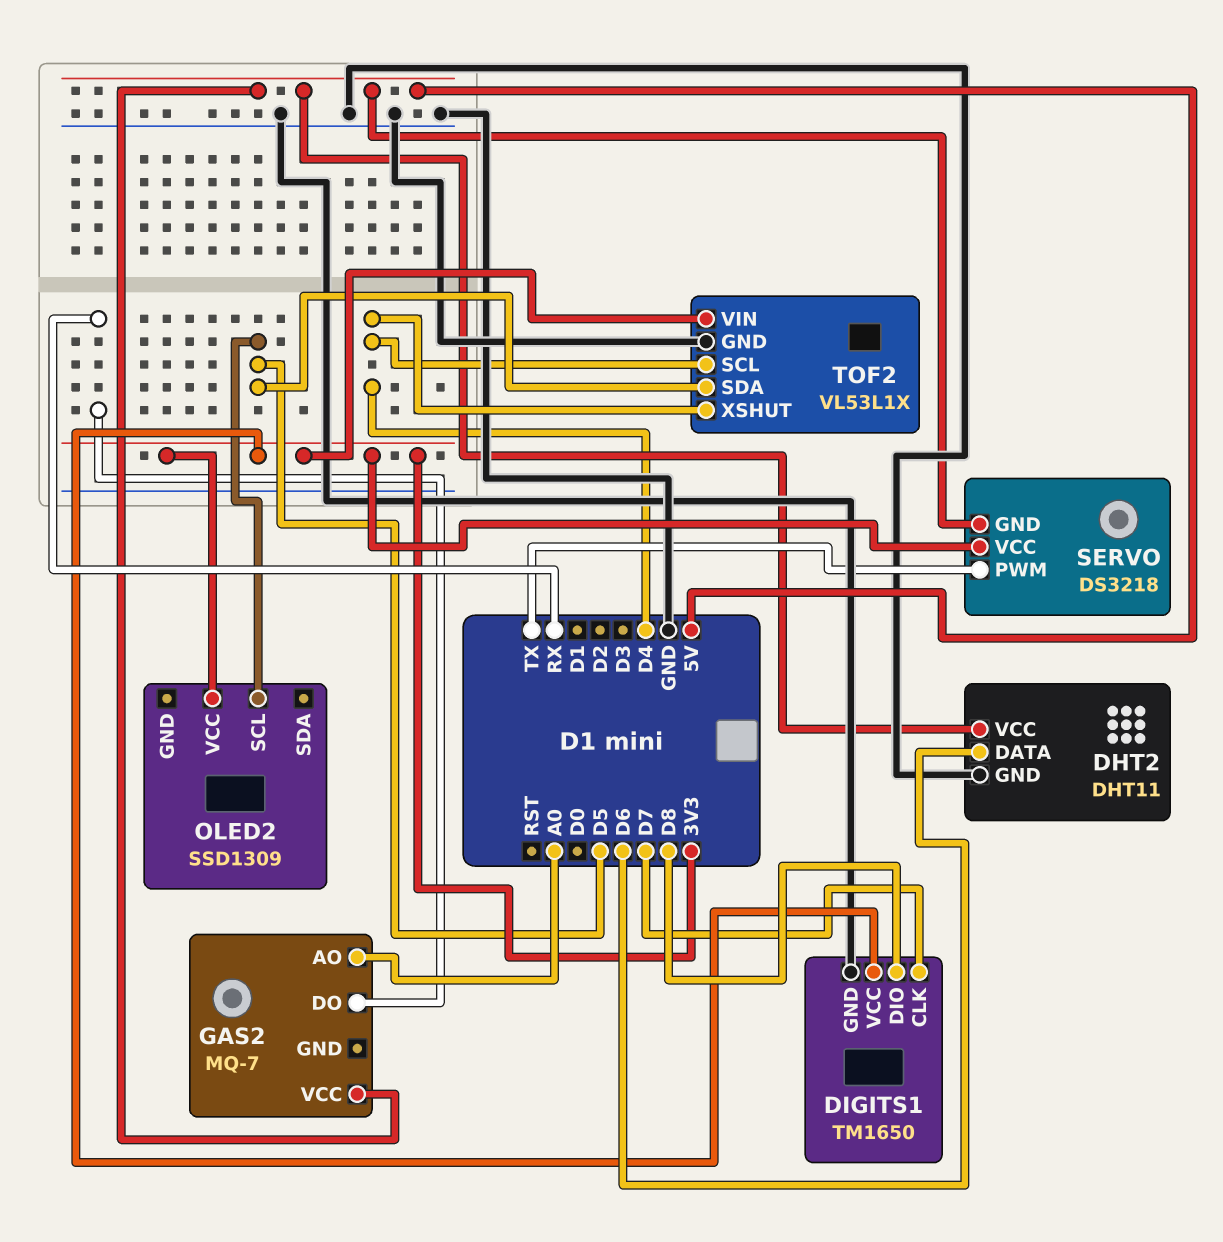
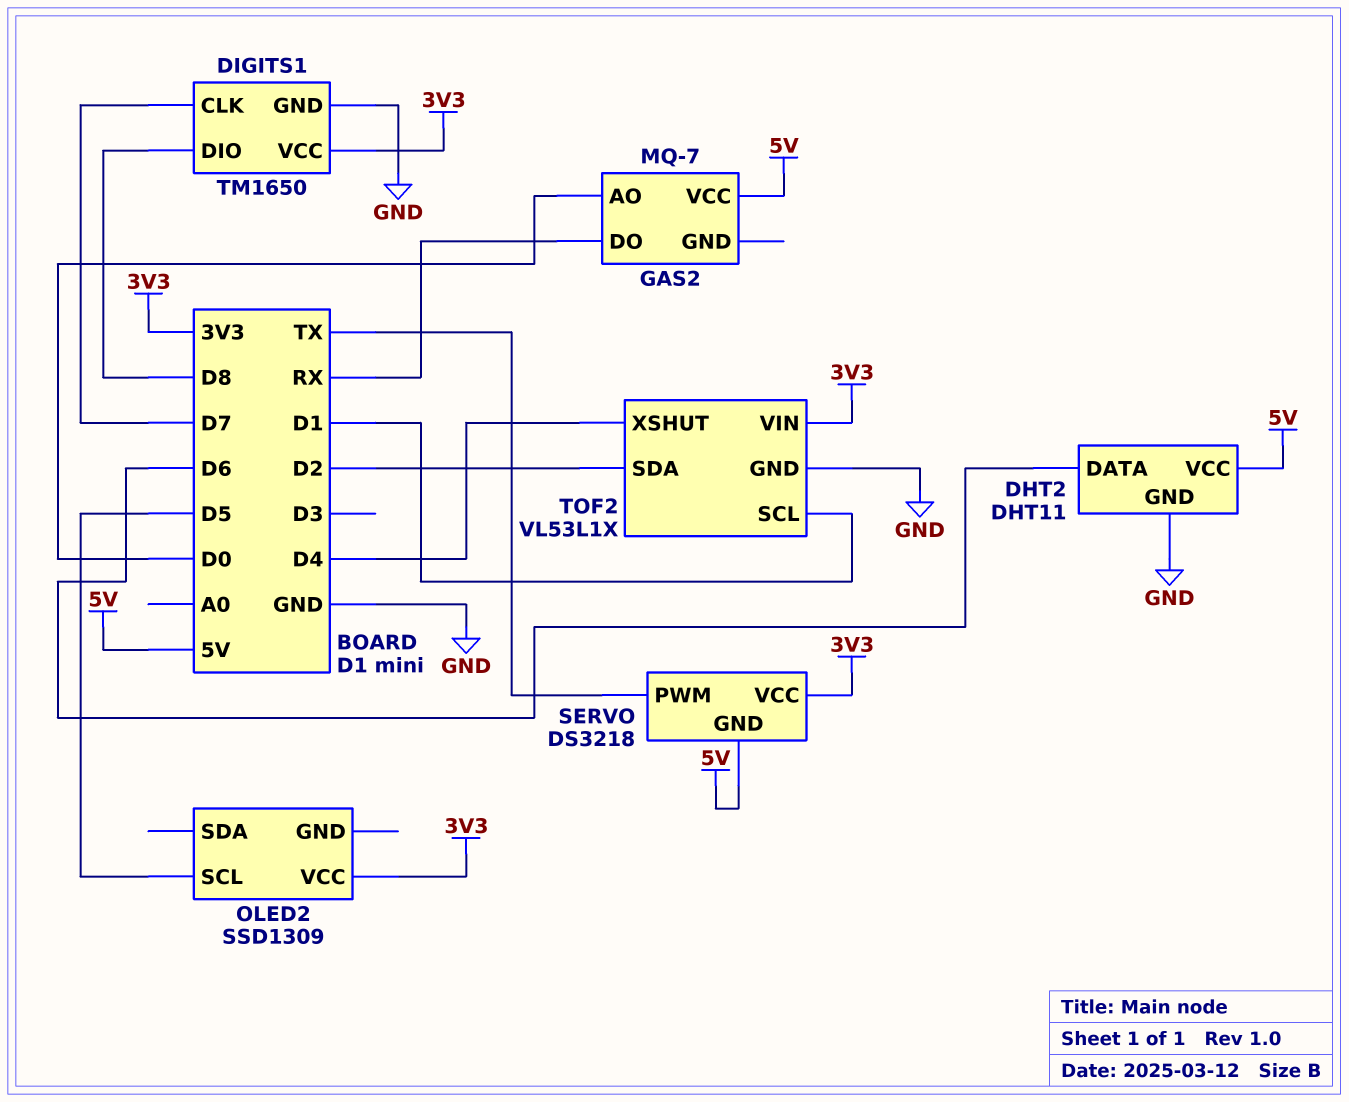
GAS2 pin AO: A0 -> D0
TOF2 pin SCL: D4 -> D1
TOF2 pin SDA: D5 -> D2

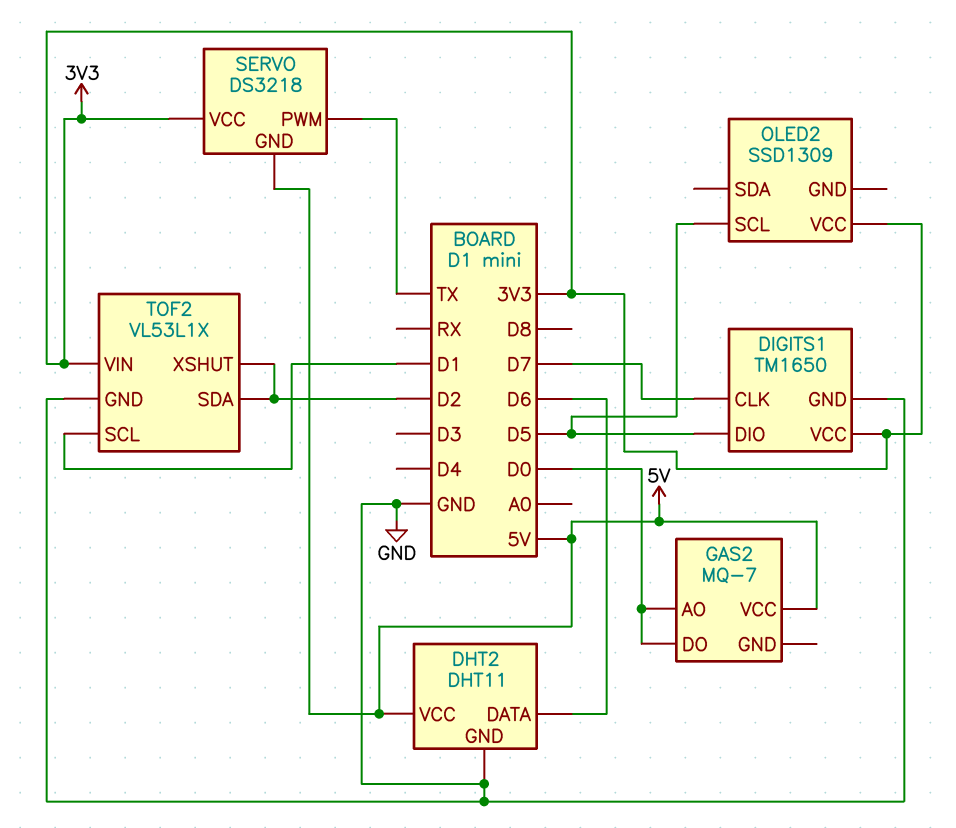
DIGITS1 pin DIO: D8 -> D5
GAS2 pin DO: RX -> D0
TOF2 pin XSHUT: D4 -> D2

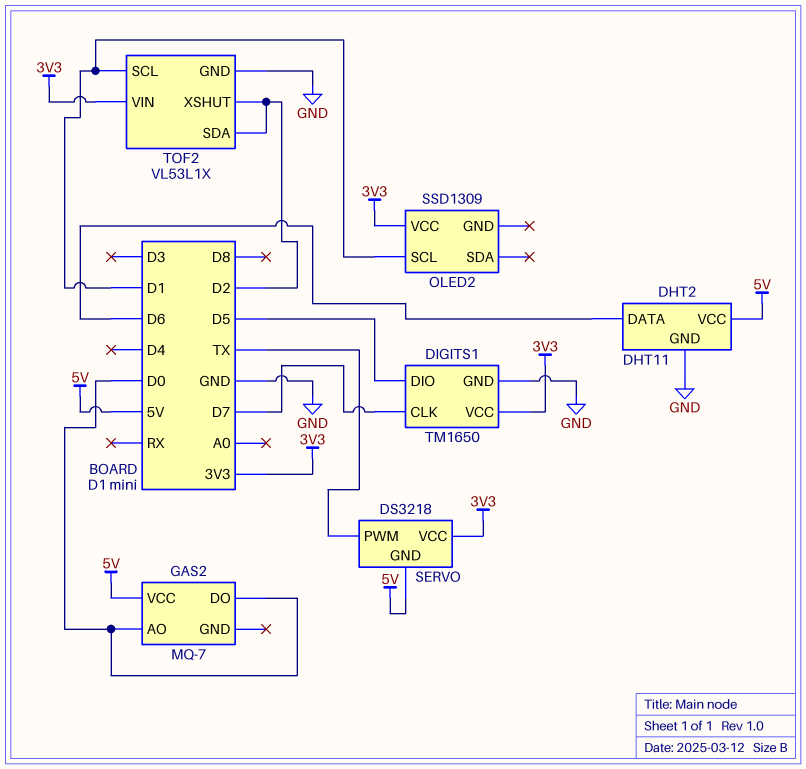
OLED2 pin SCL: D5 -> D1

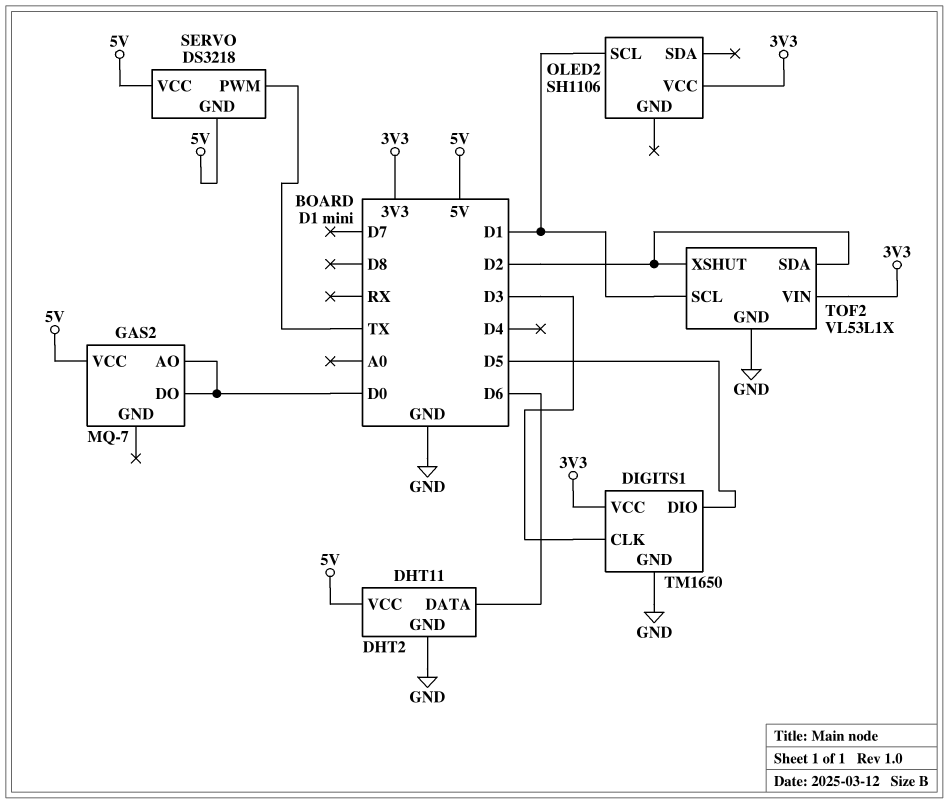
DIGITS1 pin CLK: D7 -> D3
OLED2: SSD1309 -> SH1106
SERVO pin VCC: 3V3 -> 5V

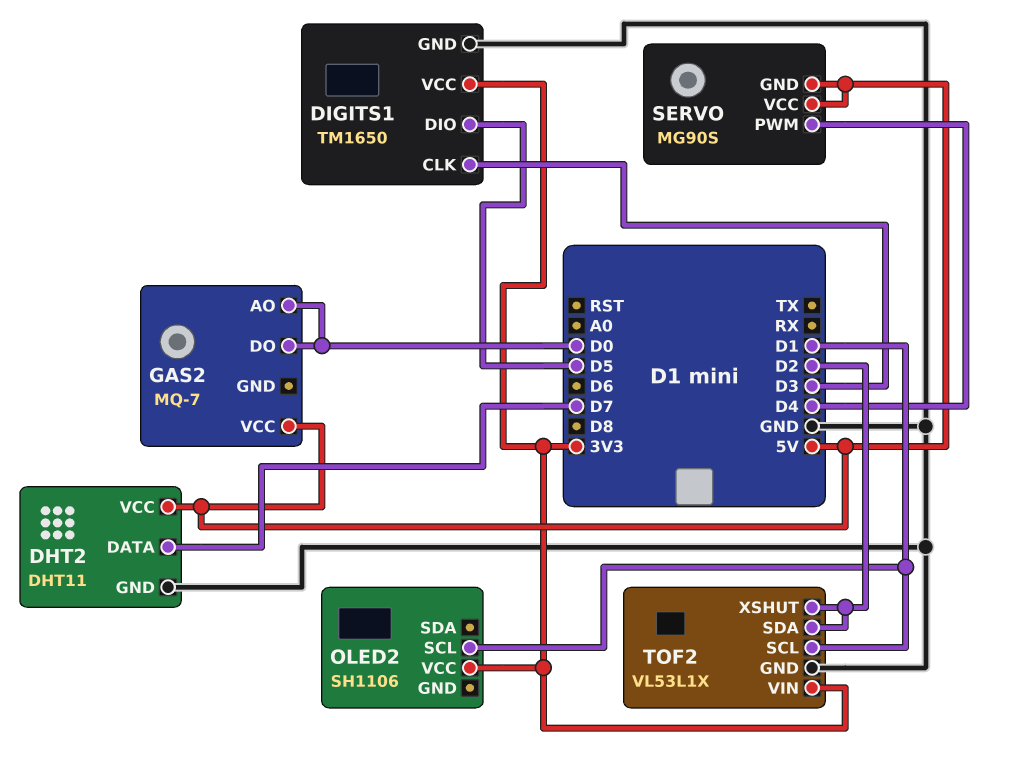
DHT2 pin DATA: D6 -> D7
SERVO: DS3218 -> MG90S
SERVO pin PWM: TX -> D4

